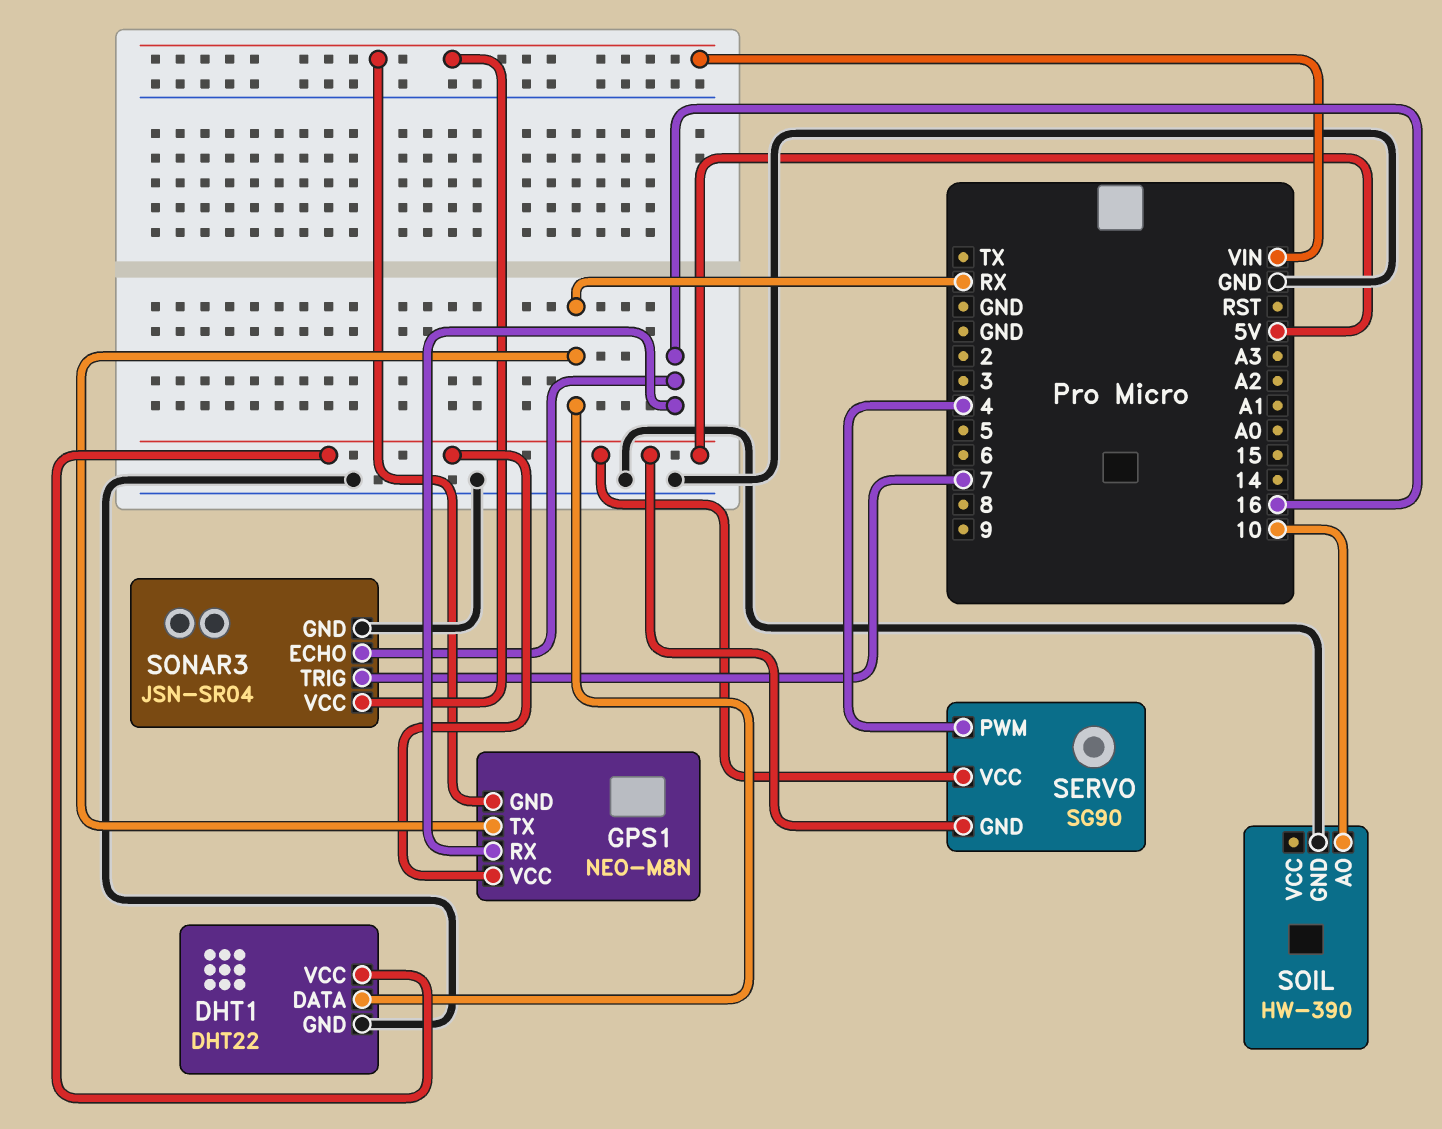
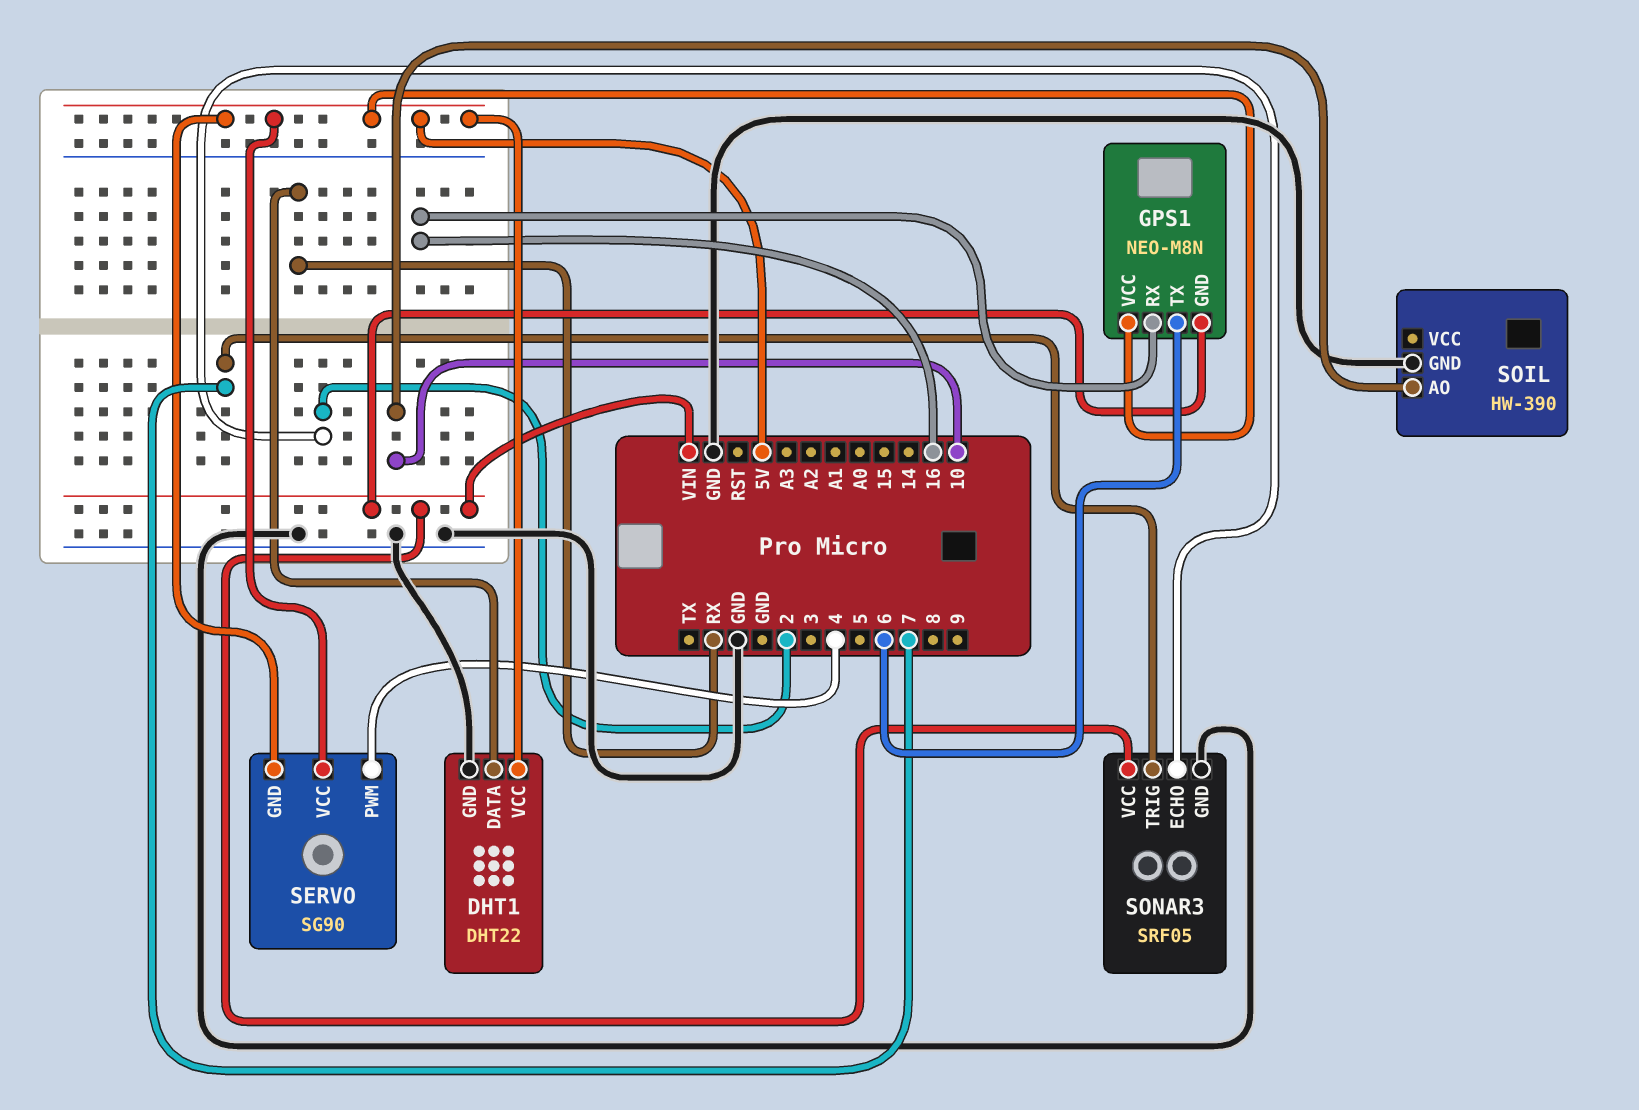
GPS1 pin TX: RX -> 6
SONAR3: JSN-SR04 -> SRF05
SONAR3 pin ECHO: 16 -> 2

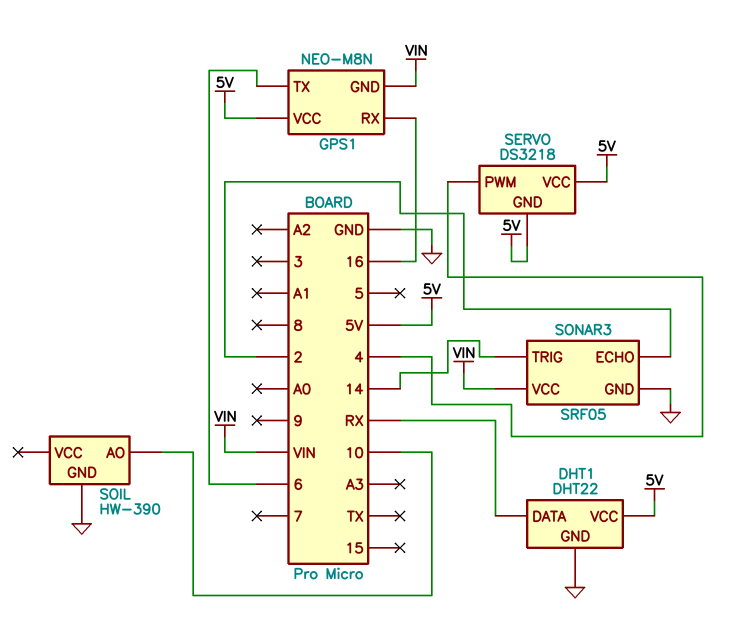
SERVO: SG90 -> DS3218
SONAR3 pin TRIG: 7 -> 14

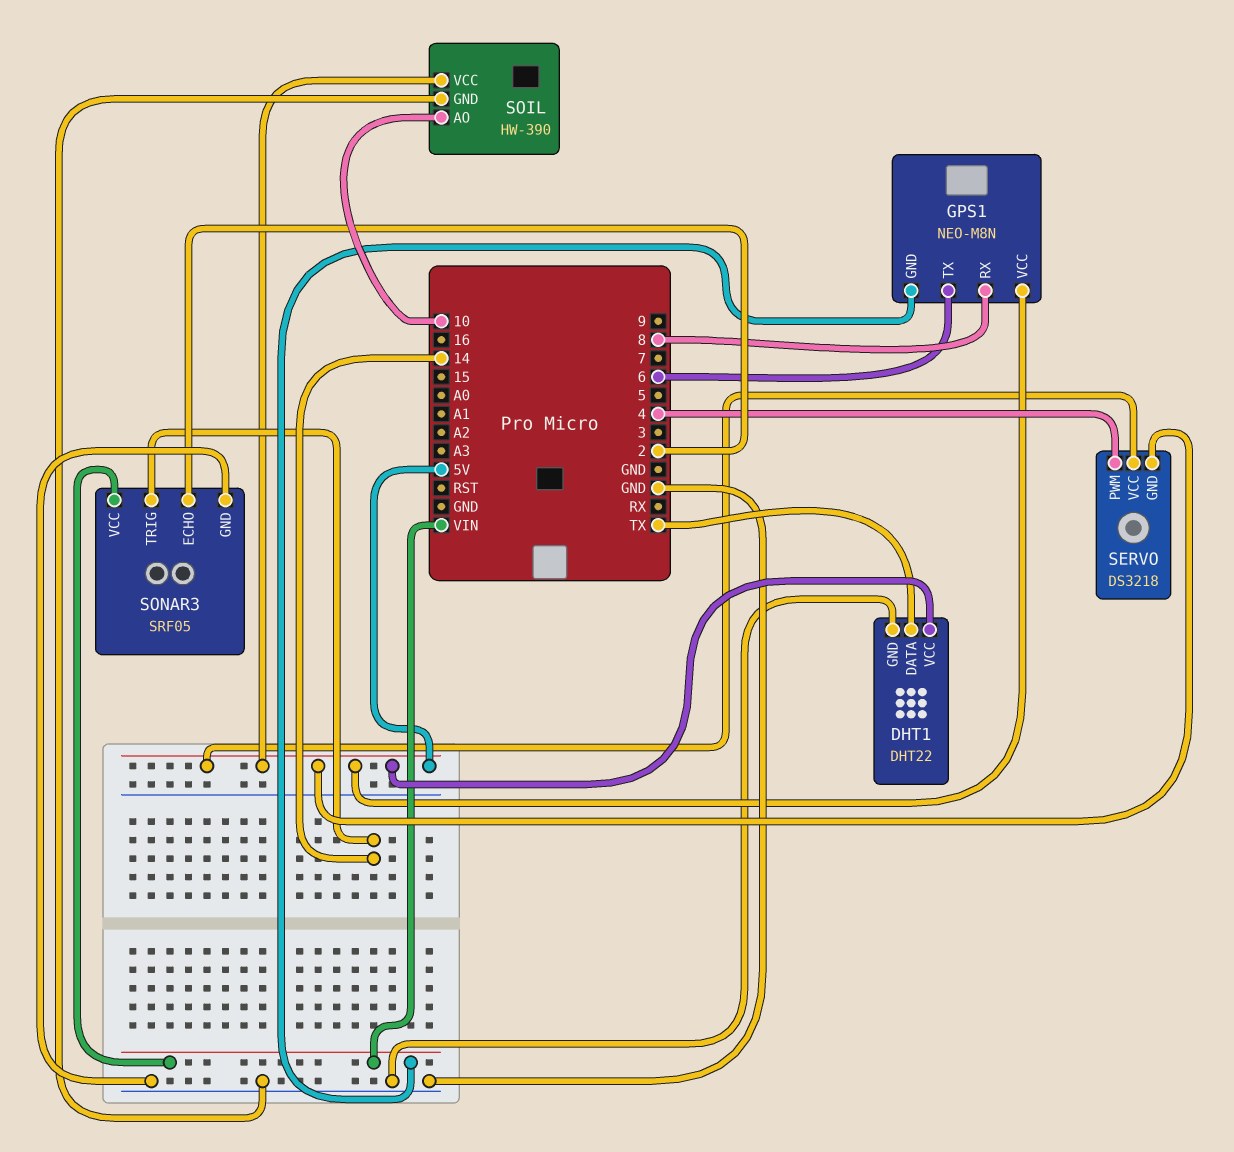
DHT1 pin DATA: RX -> TX
GPS1 pin RX: 16 -> 8
SOIL pin VCC: none -> 5V

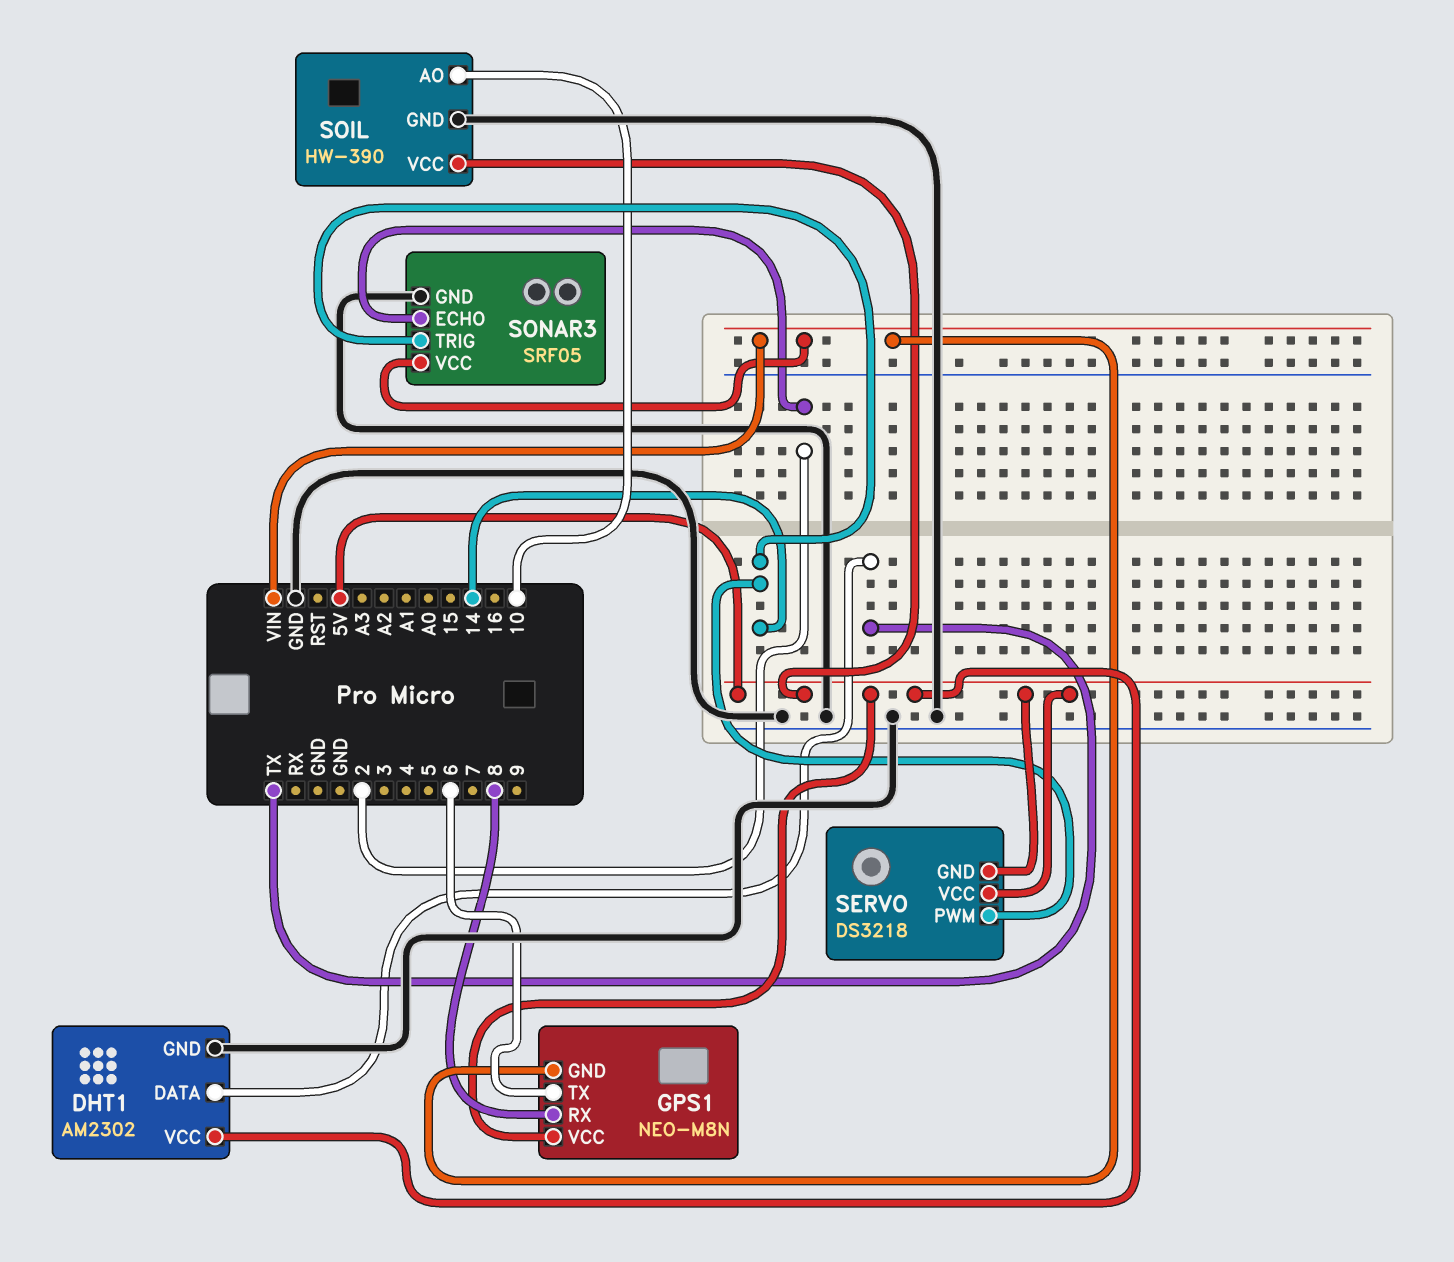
DHT1: DHT22 -> AM2302
SERVO pin PWM: 4 -> 14

